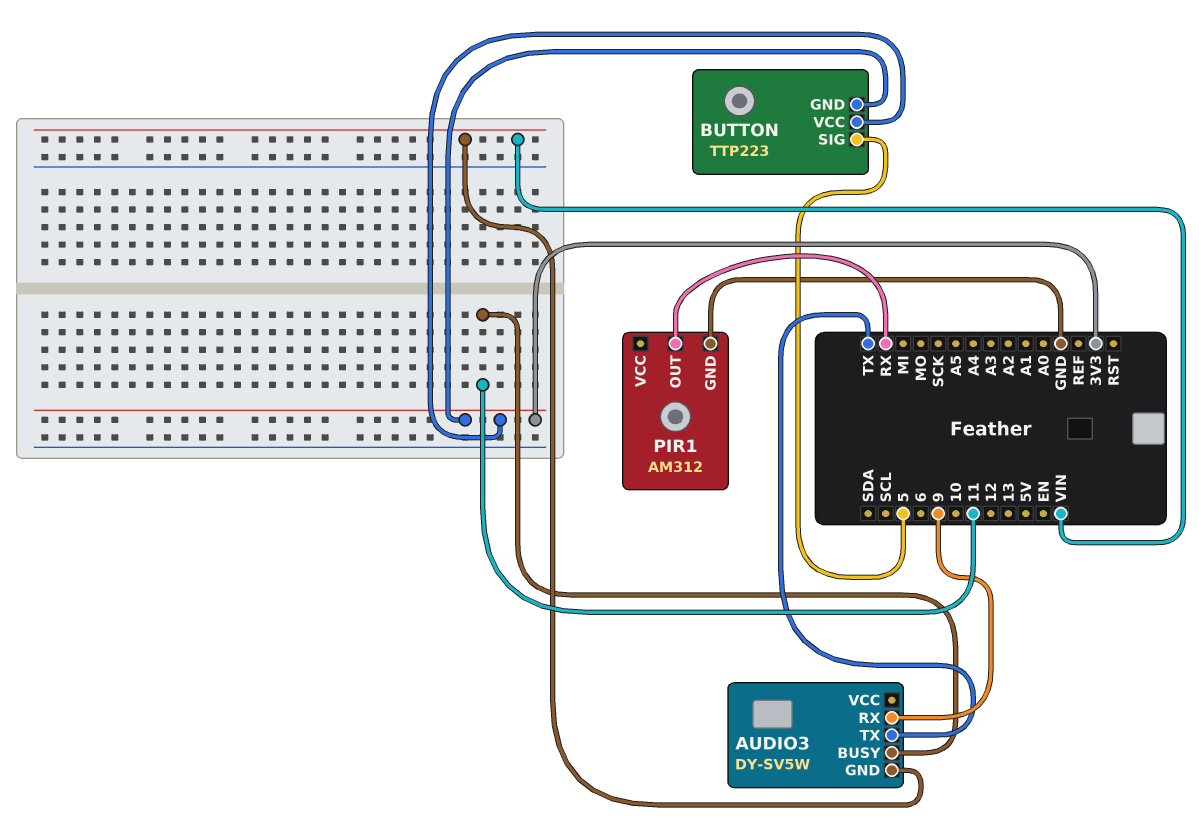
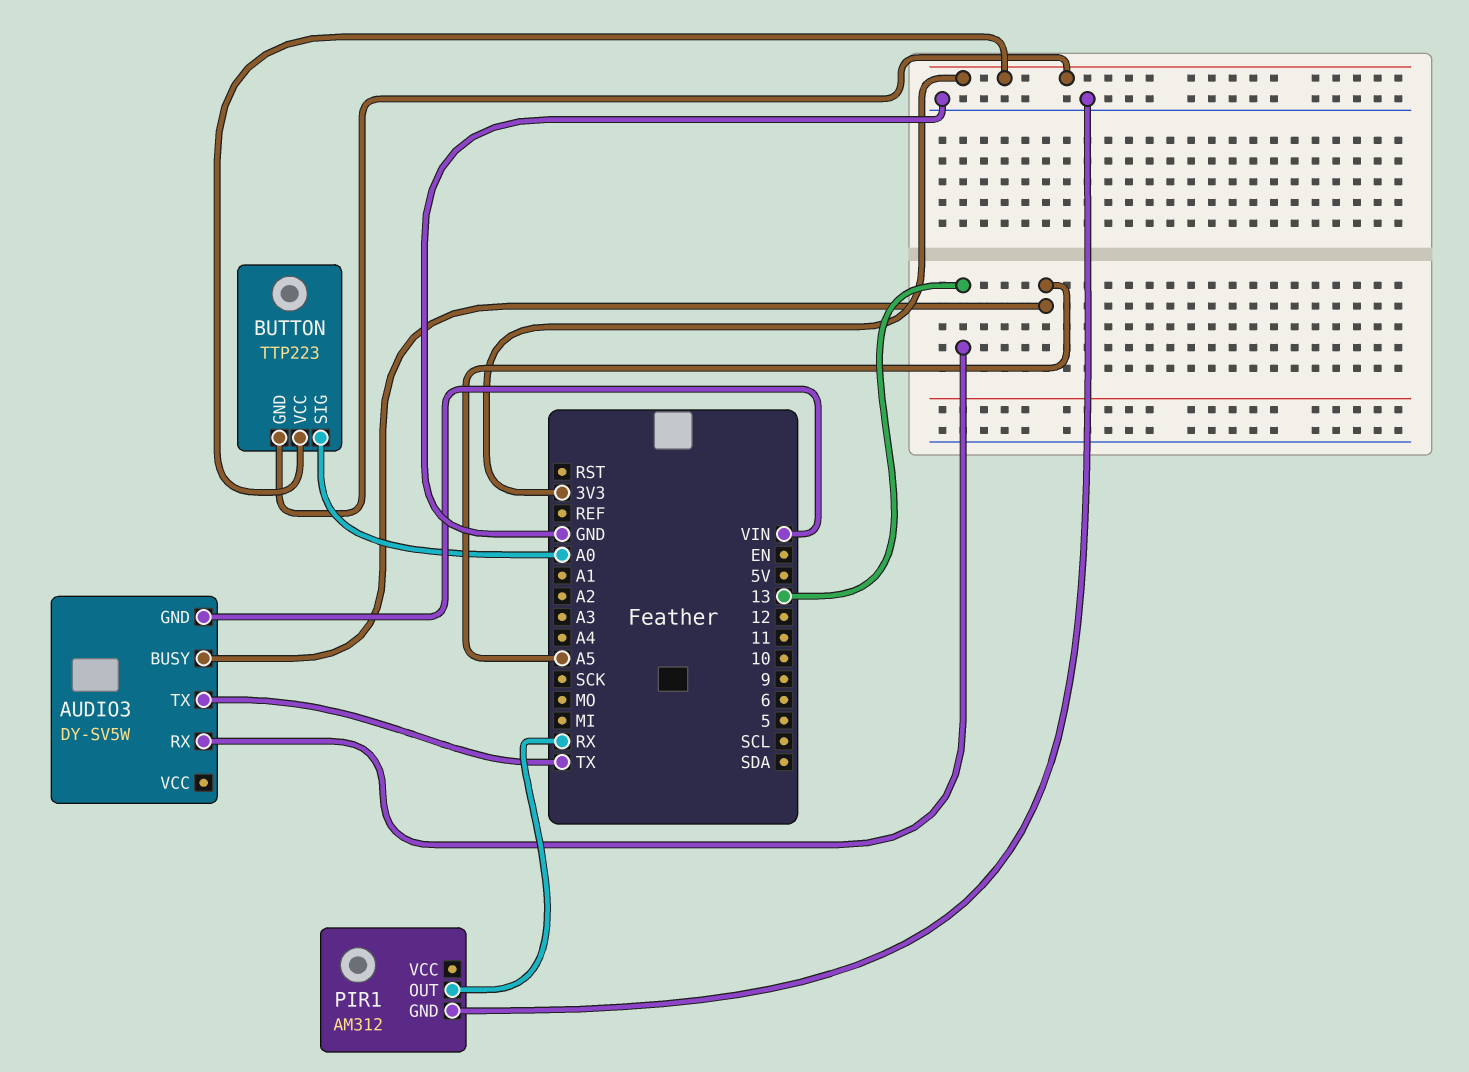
AUDIO3 pin BUSY: 11 -> A5
AUDIO3 pin RX: 9 -> 13
BUTTON pin SIG: 5 -> A0

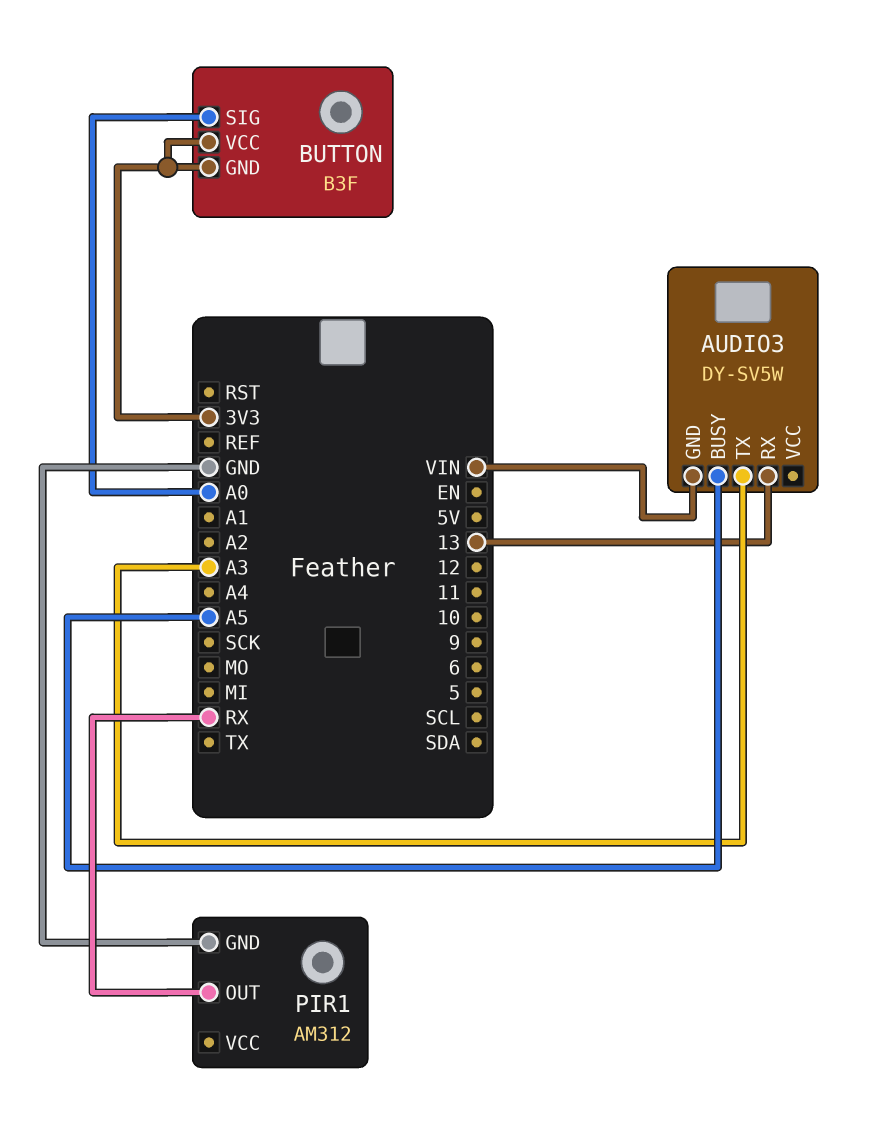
AUDIO3 pin TX: TX -> A3
BUTTON: TTP223 -> B3F

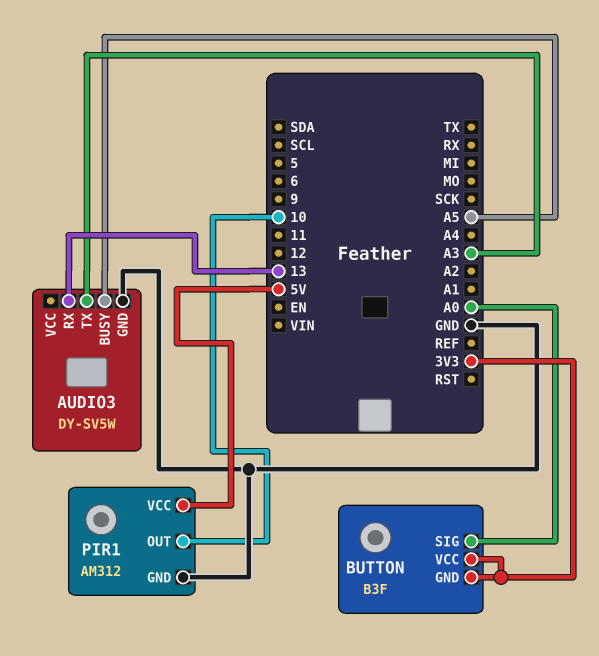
AUDIO3 pin GND: VIN -> GND
PIR1 pin OUT: RX -> 10
PIR1 pin VCC: none -> 5V

